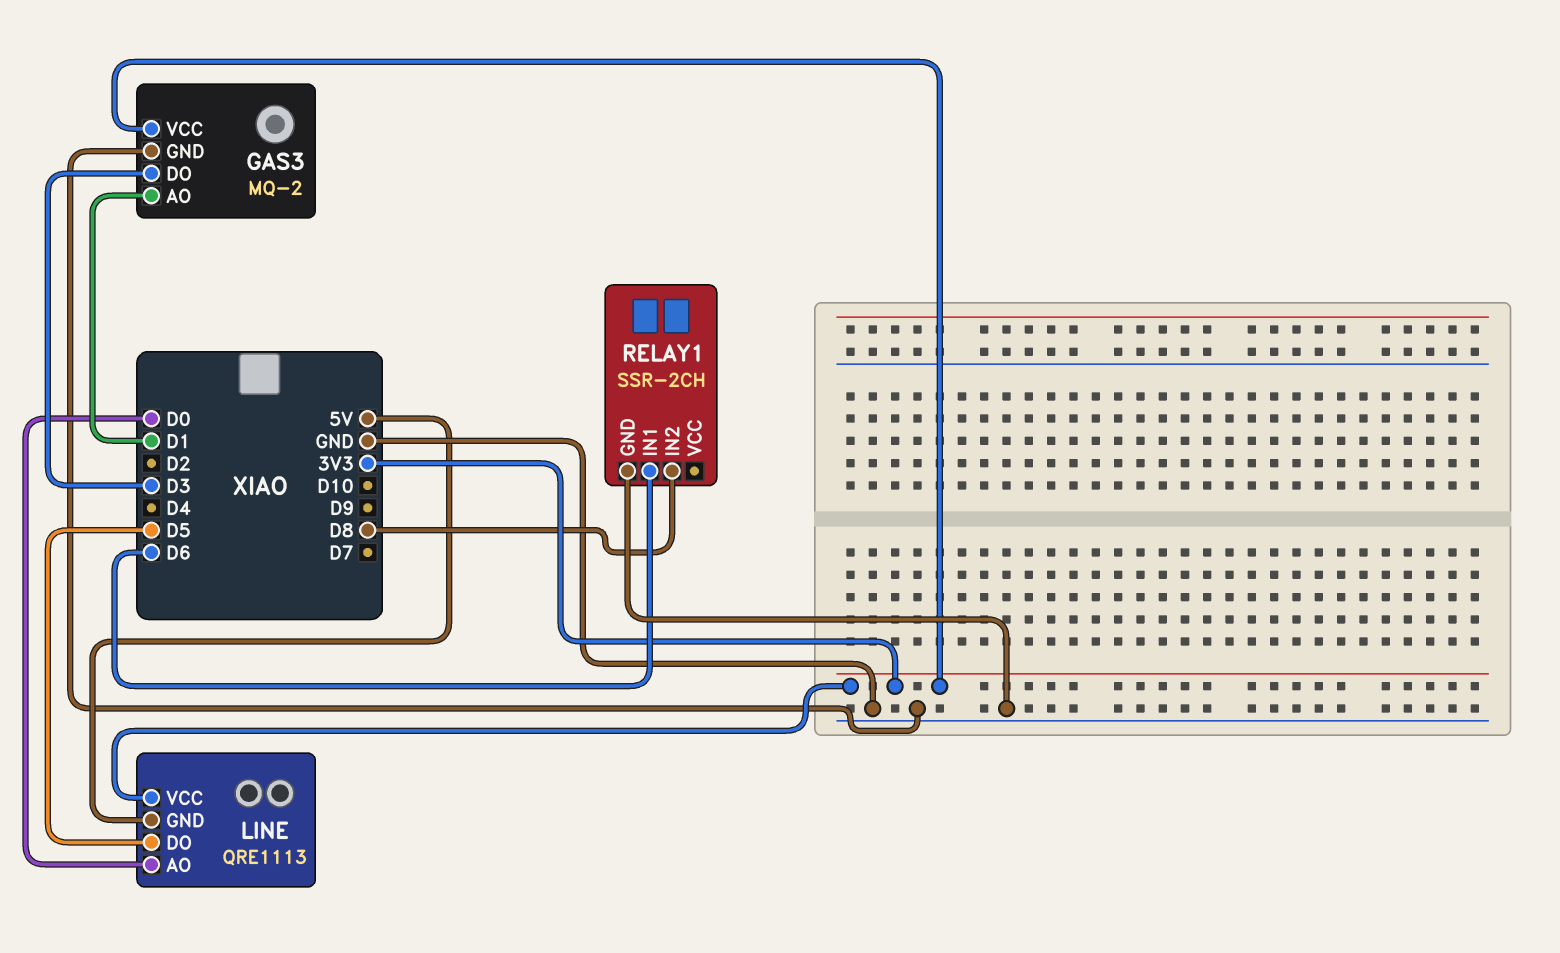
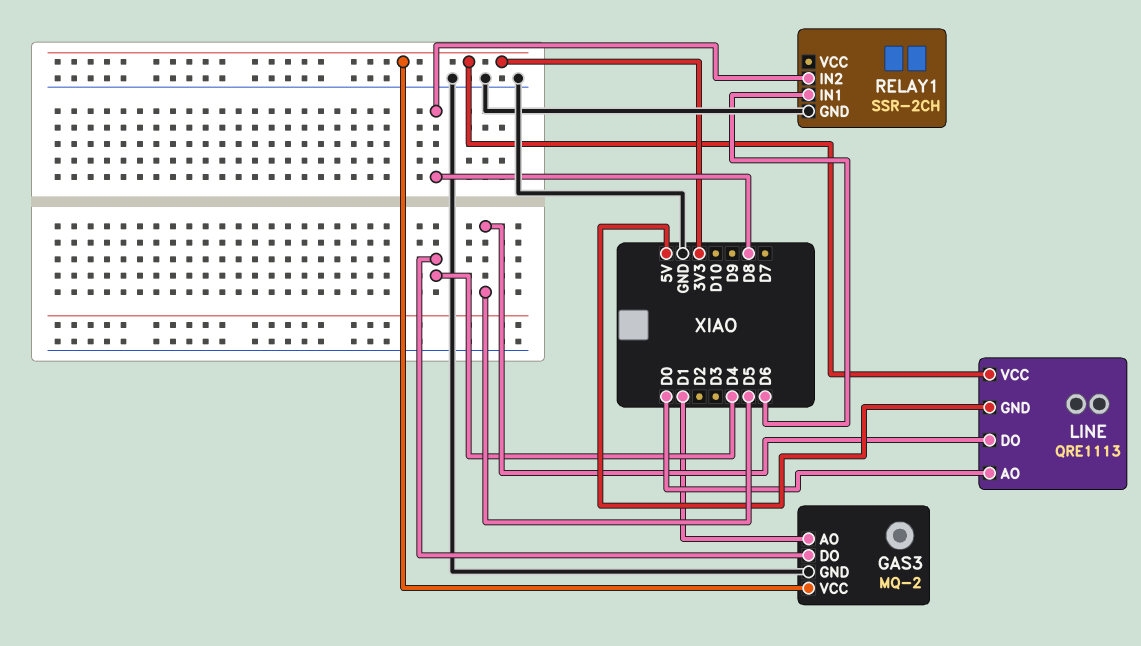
GAS3 pin DO: D3 -> D4

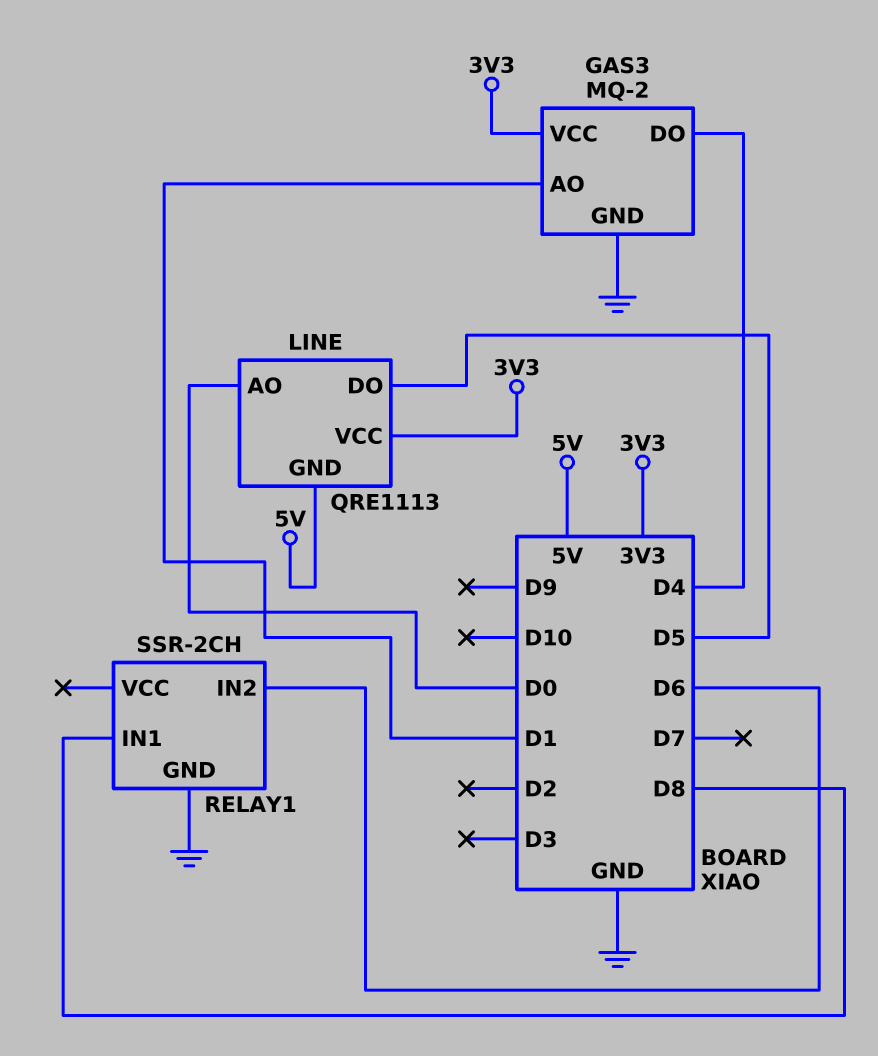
RELAY1 pin IN1: D6 -> D8
RELAY1 pin IN2: D8 -> D6

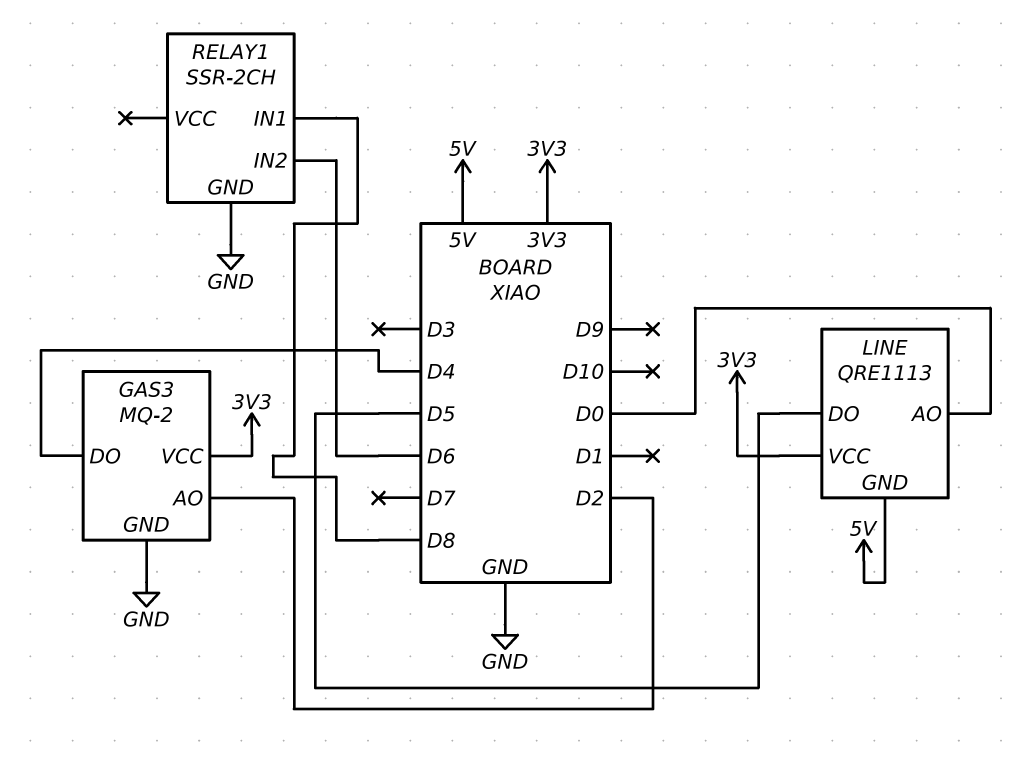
GAS3 pin AO: D1 -> D2

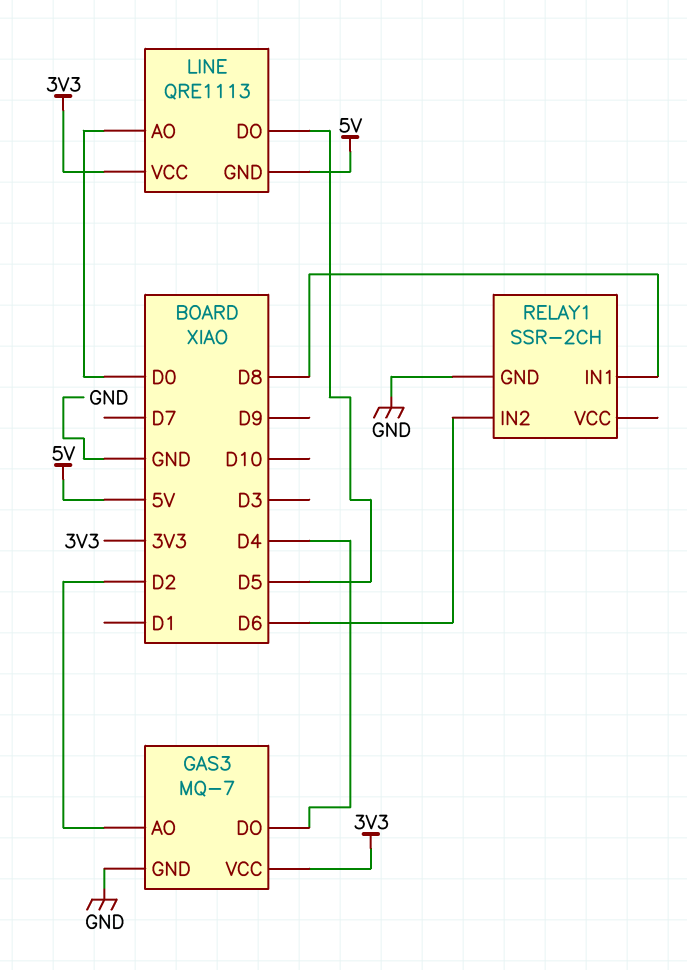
GAS3: MQ-2 -> MQ-7

